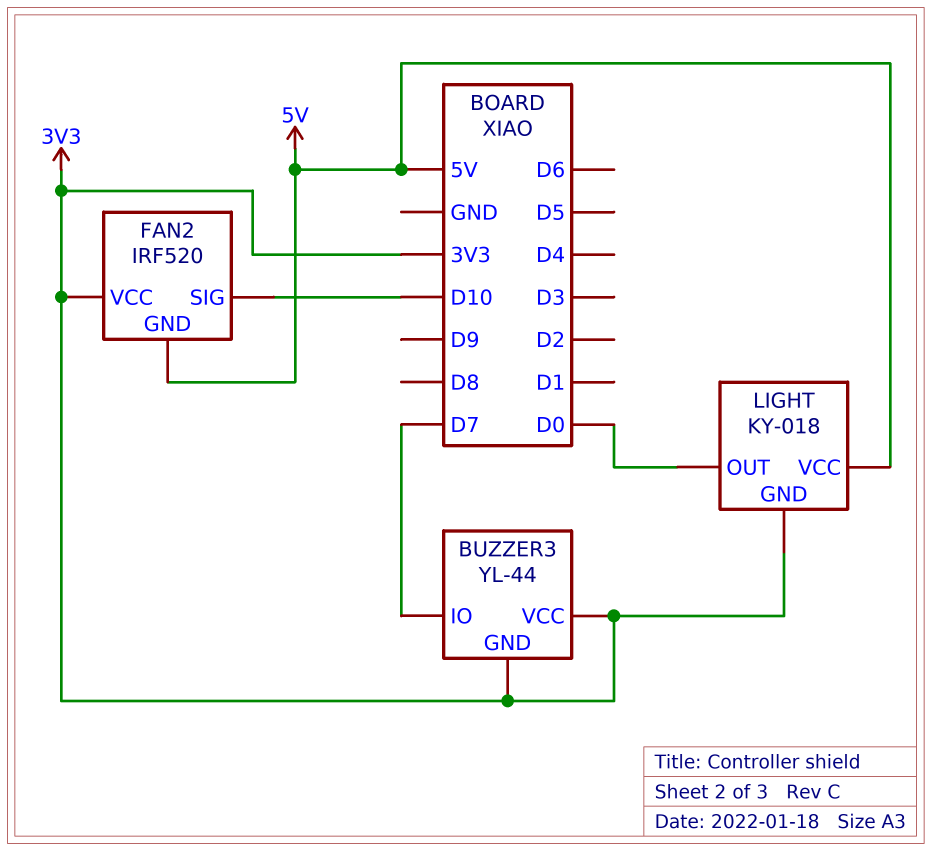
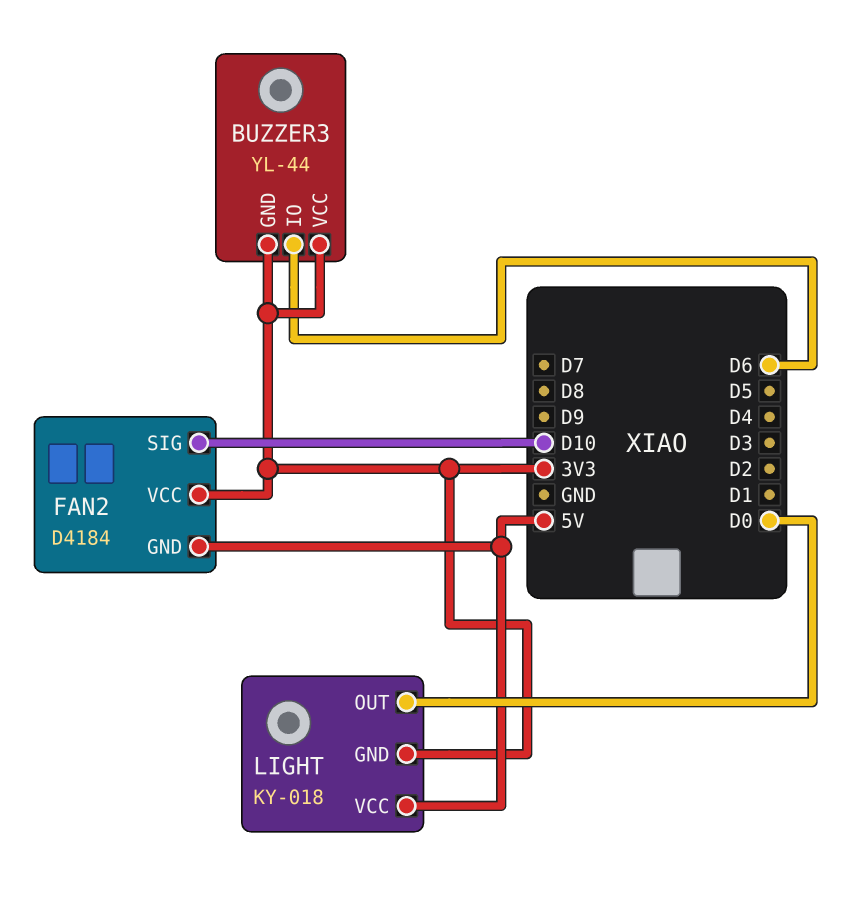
BUZZER3 pin IO: D7 -> D6
FAN2: IRF520 -> D4184

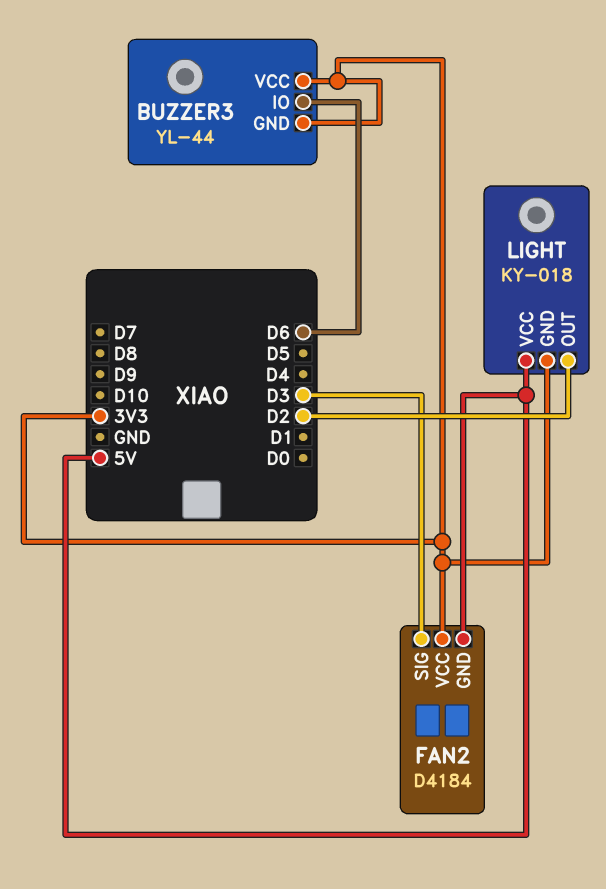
FAN2 pin SIG: D10 -> D3
LIGHT pin OUT: D0 -> D2

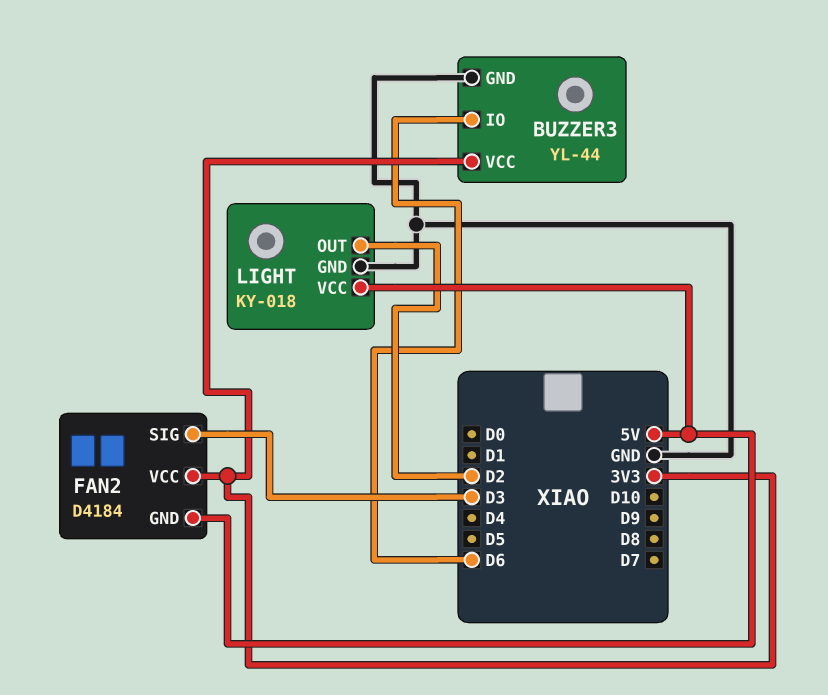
BUZZER3 pin GND: 3V3 -> GND
LIGHT pin GND: 3V3 -> GND

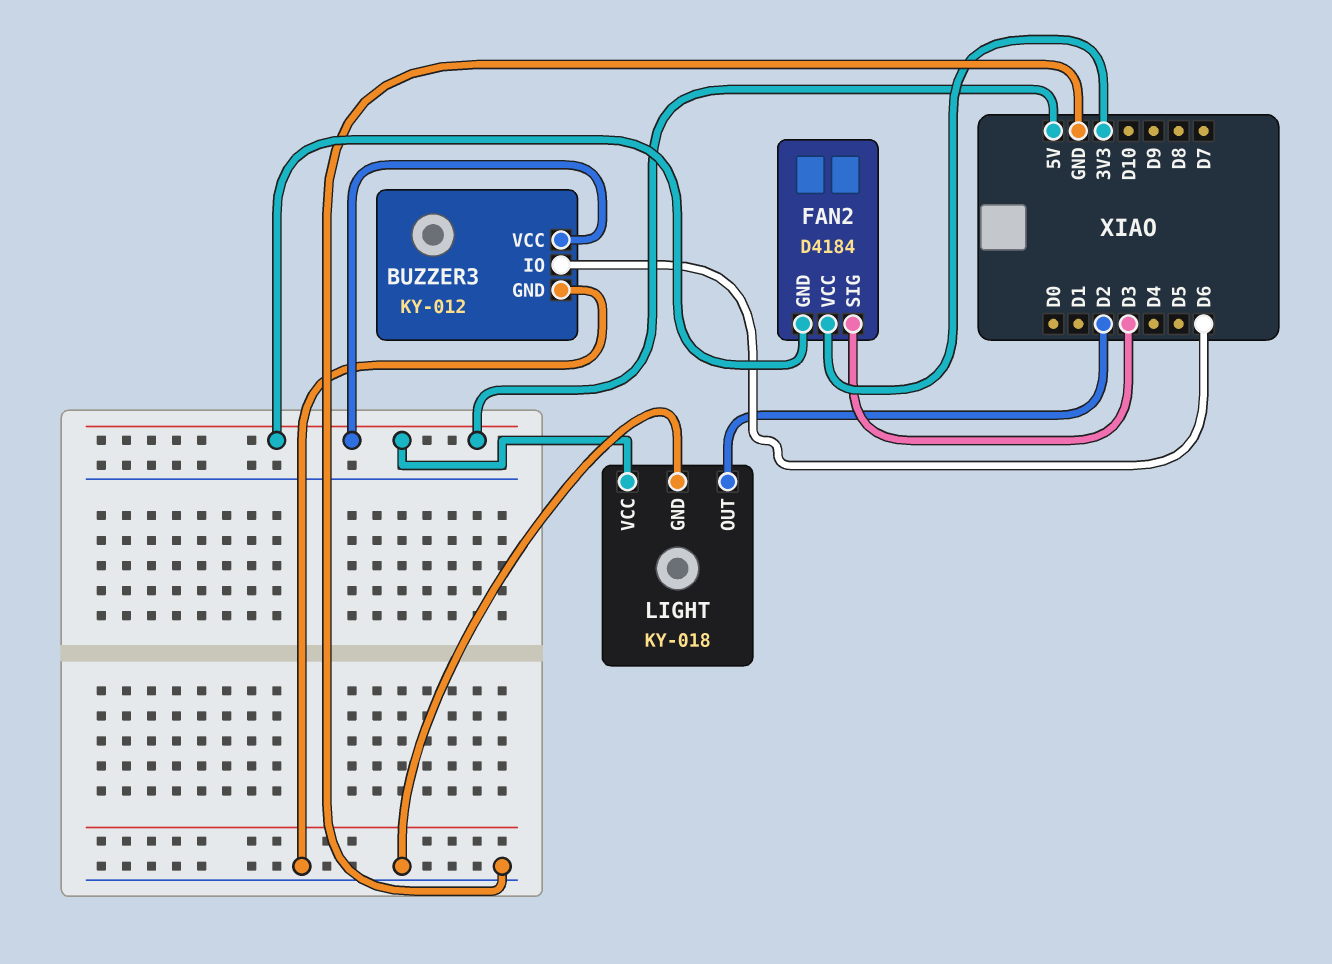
BUZZER3: YL-44 -> KY-012
BUZZER3 pin VCC: 3V3 -> 5V

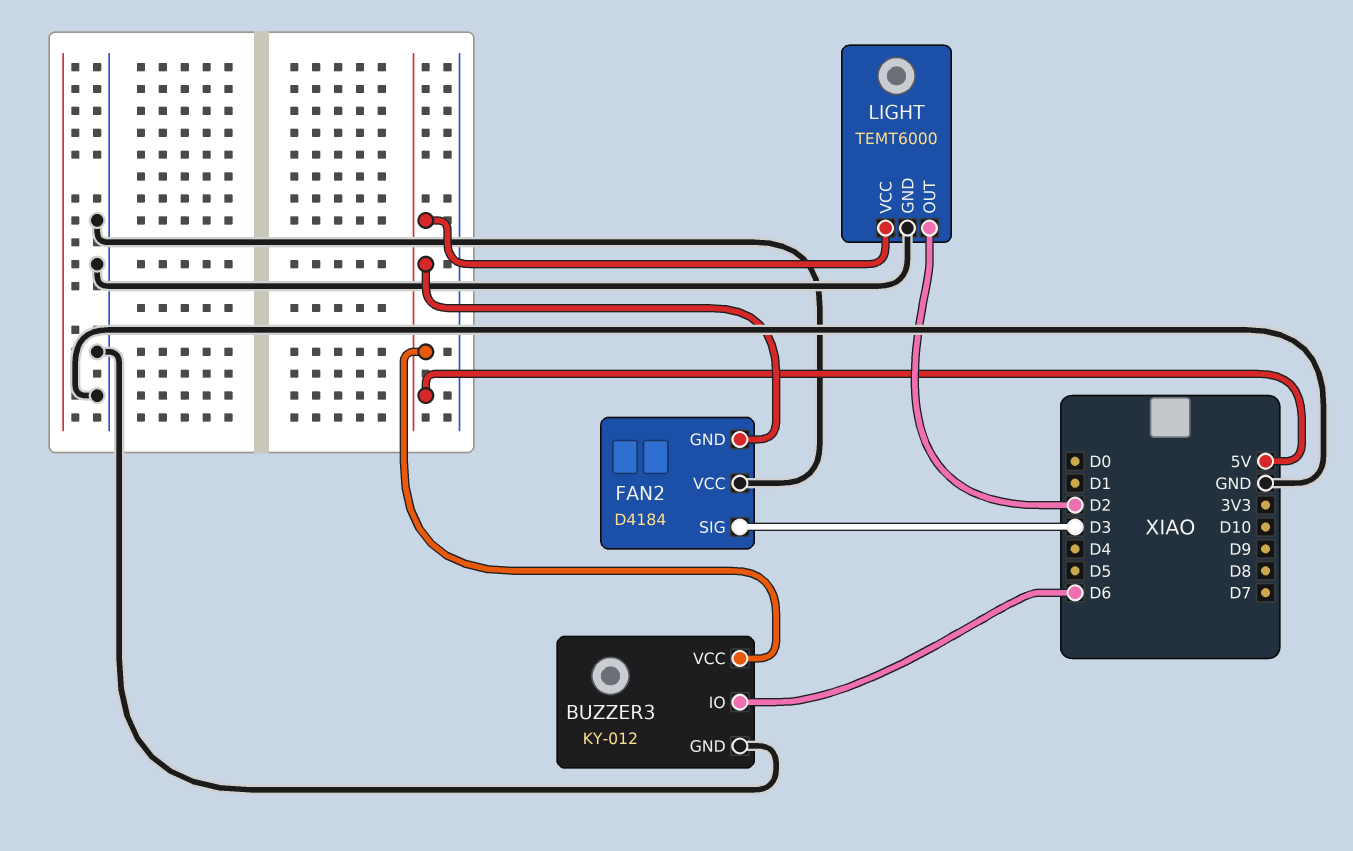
FAN2 pin VCC: 3V3 -> GND
LIGHT: KY-018 -> TEMT6000

